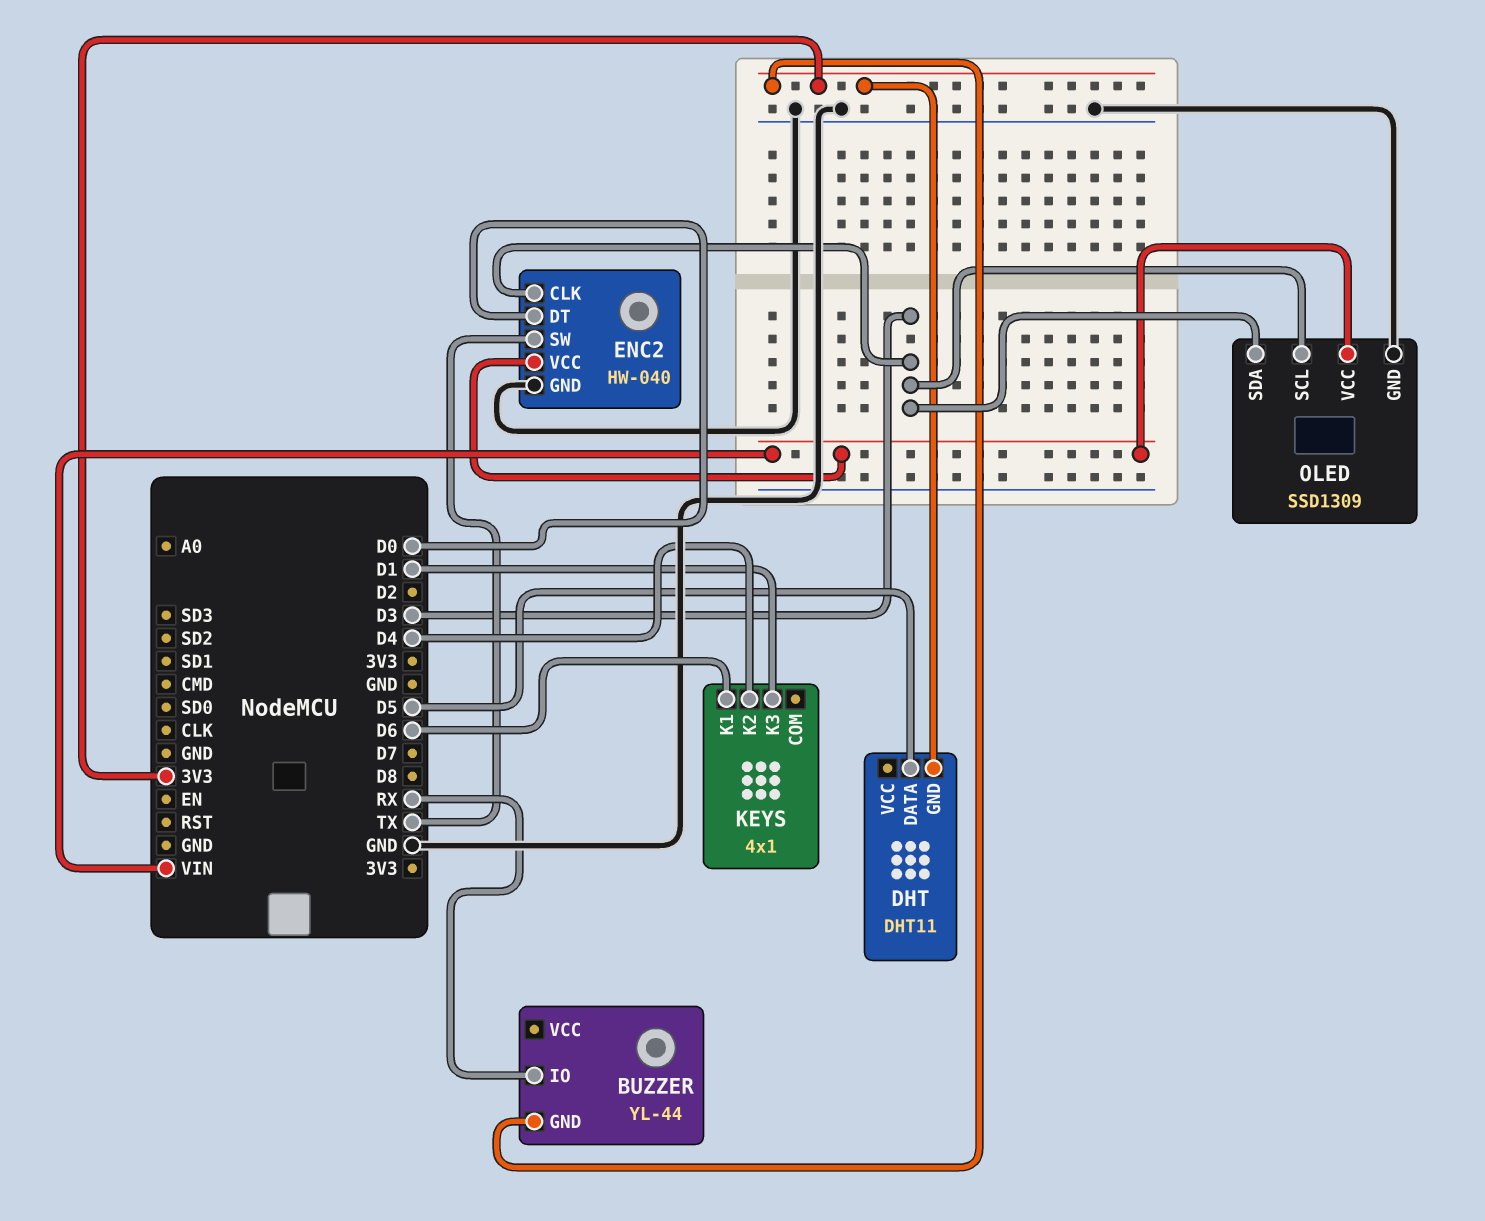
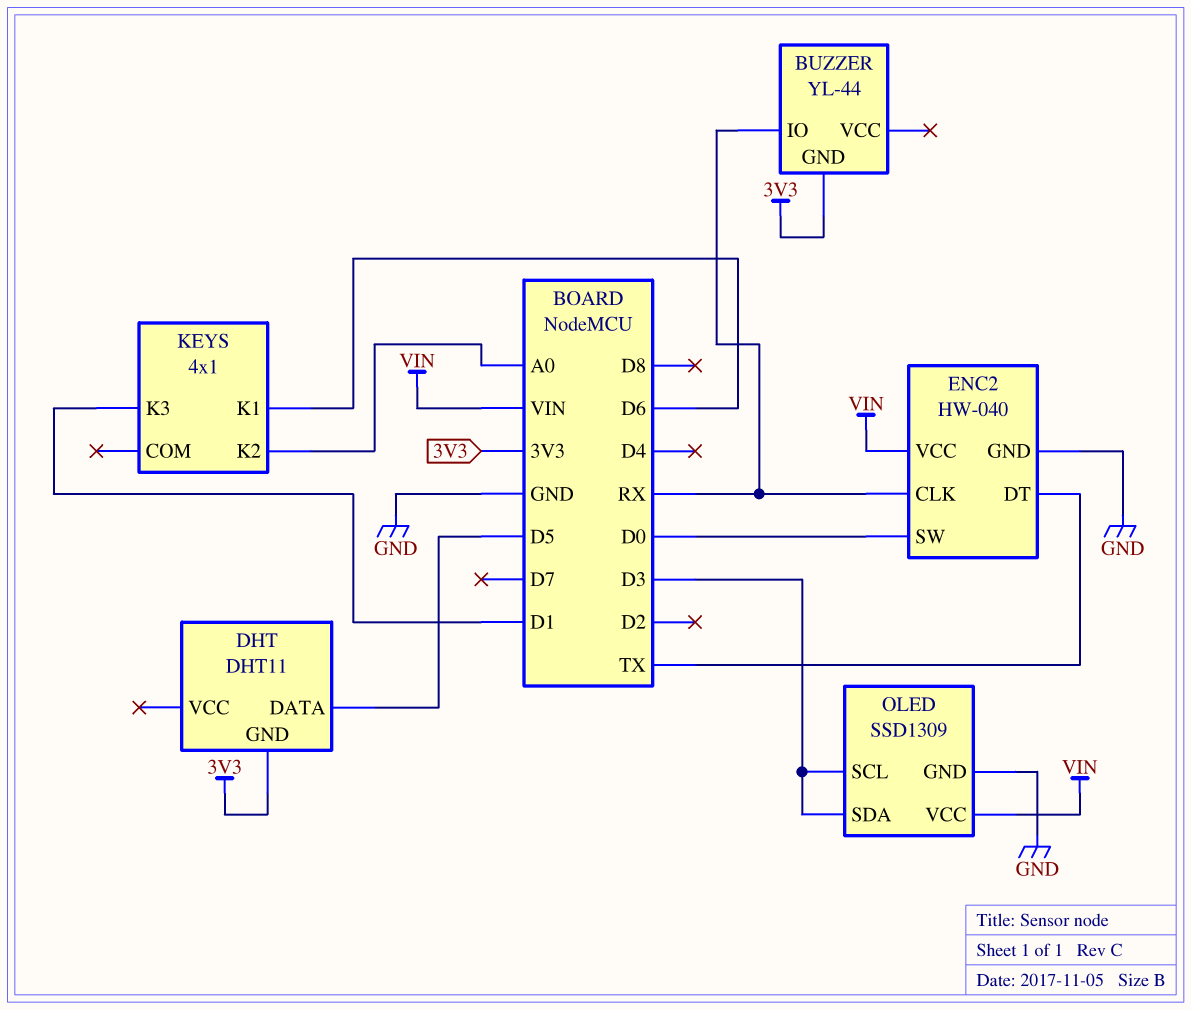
ENC2 pin CLK: D3 -> RX
ENC2 pin DT: D0 -> TX
ENC2 pin SW: TX -> D0
KEYS pin K2: D4 -> A0

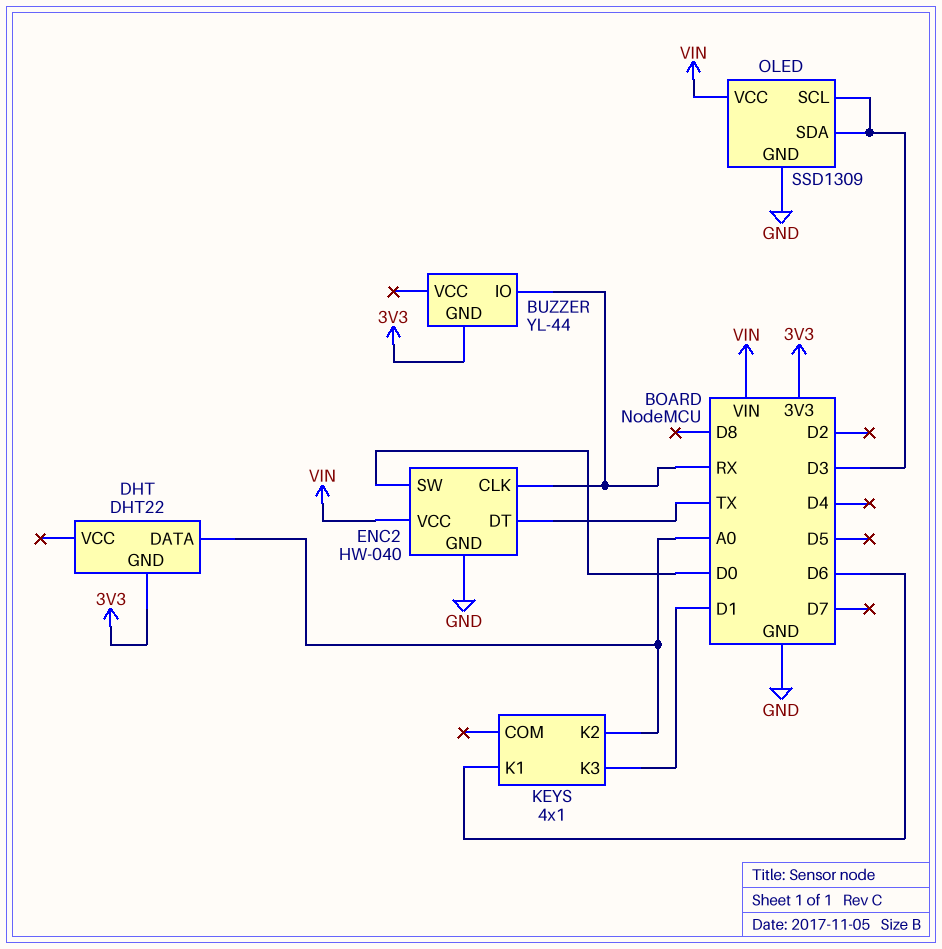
DHT: DHT11 -> DHT22
DHT pin DATA: D5 -> A0

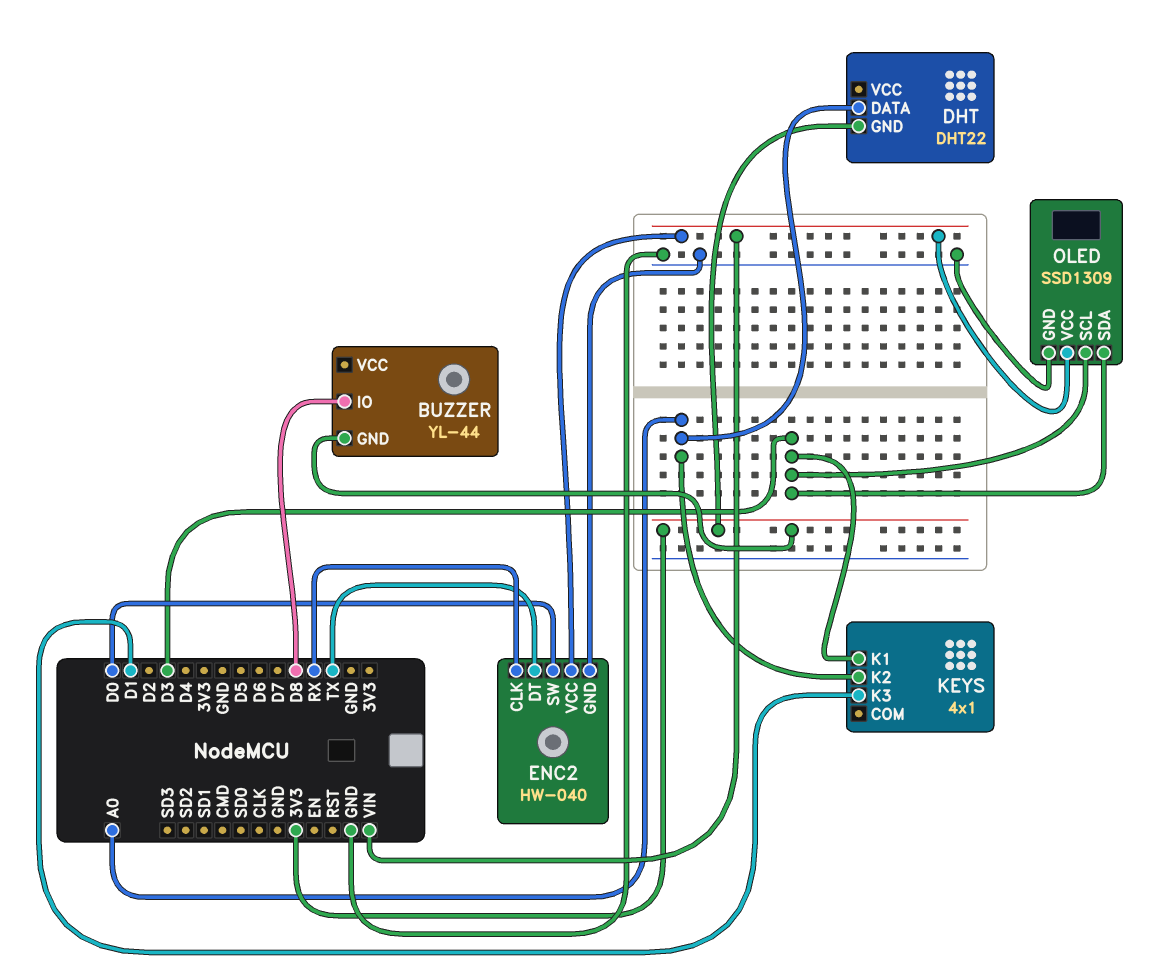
BUZZER pin IO: RX -> D8
KEYS pin K1: D6 -> D3

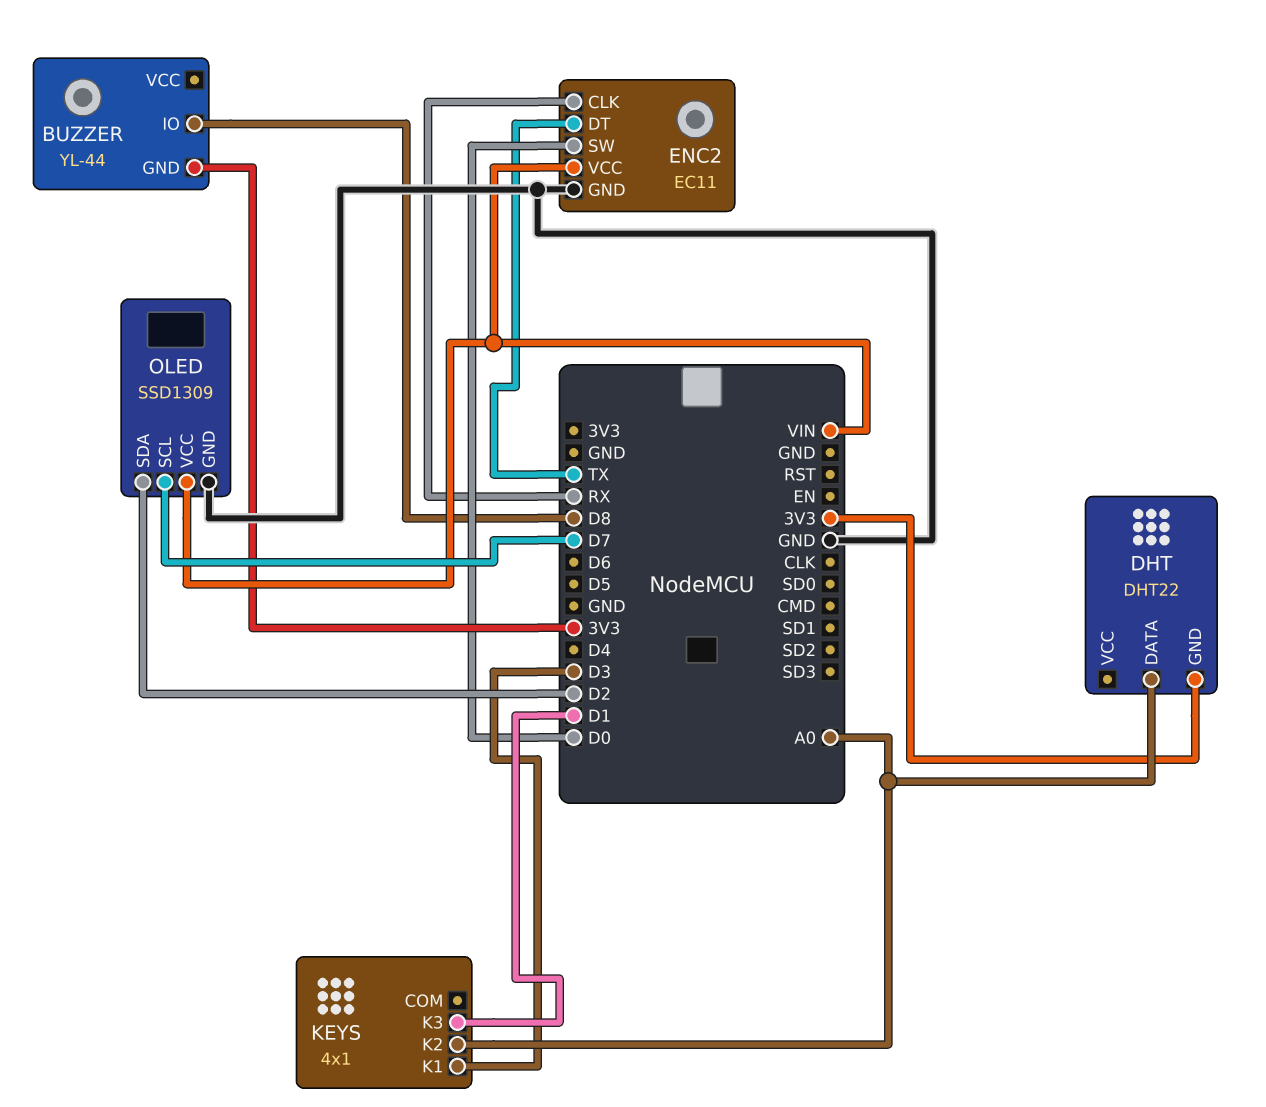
ENC2: HW-040 -> EC11
OLED pin SCL: D3 -> D7
OLED pin SDA: D3 -> D2

